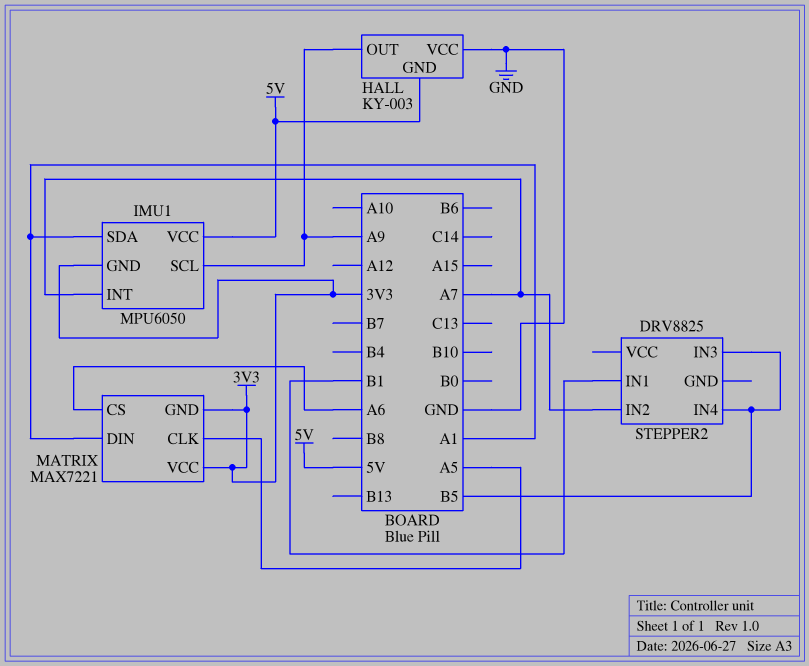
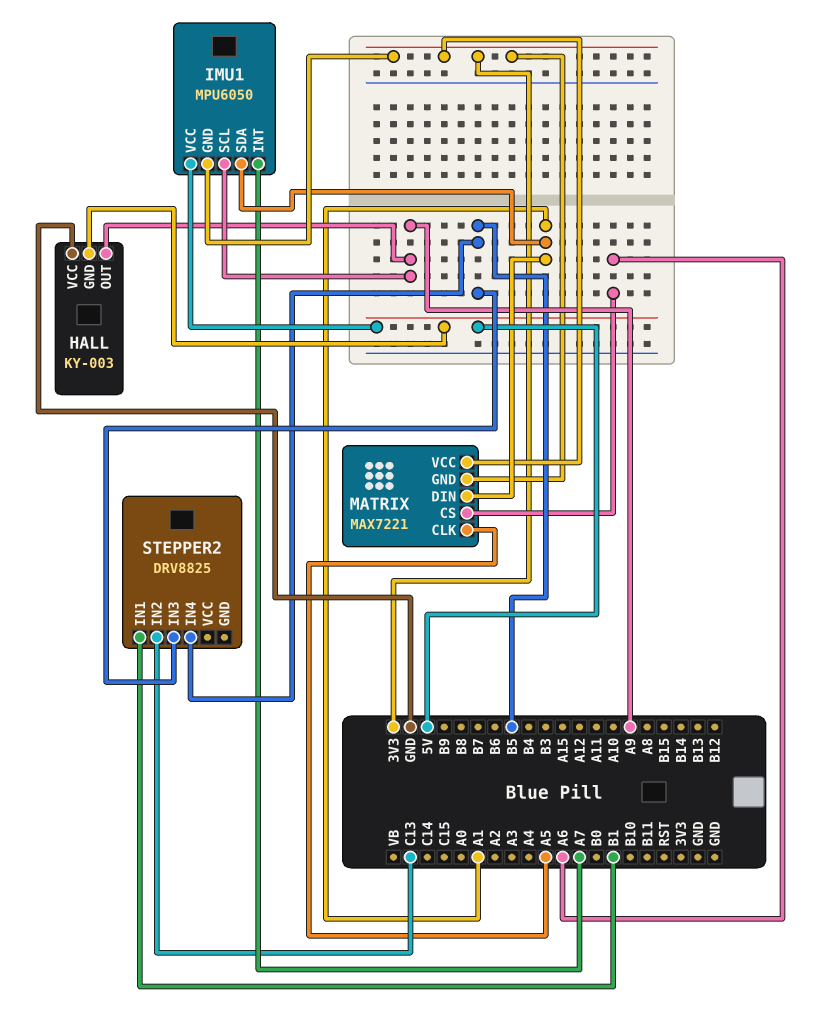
STEPPER2 pin IN2: A7 -> C13

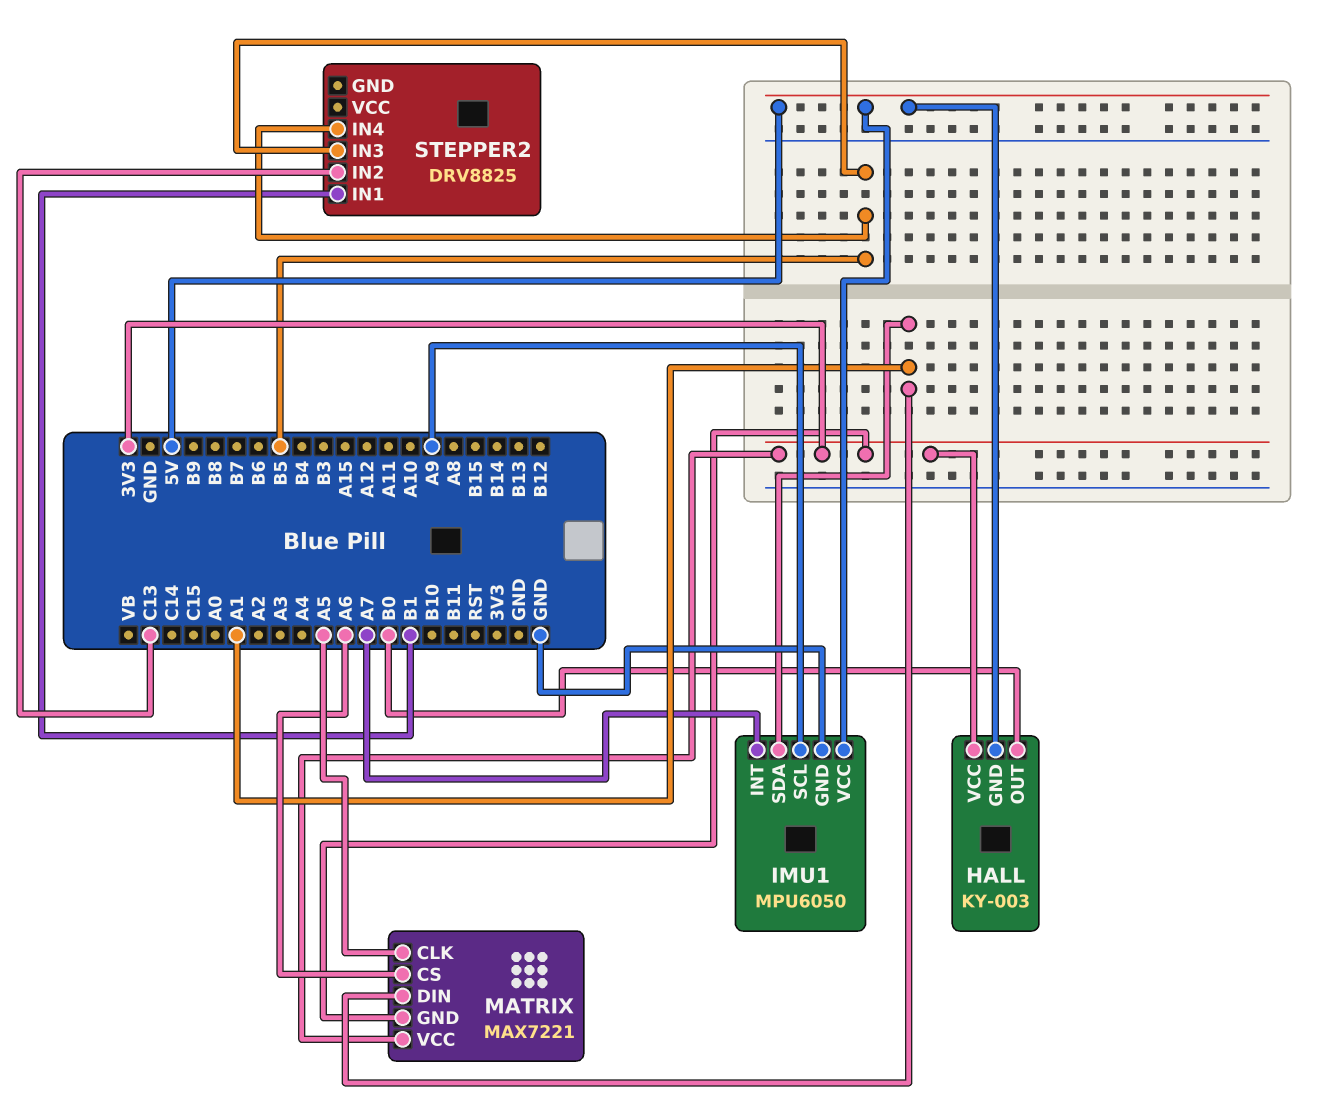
HALL pin OUT: A9 -> B0
HALL pin VCC: GND -> 3V3
IMU1 pin GND: 3V3 -> GND

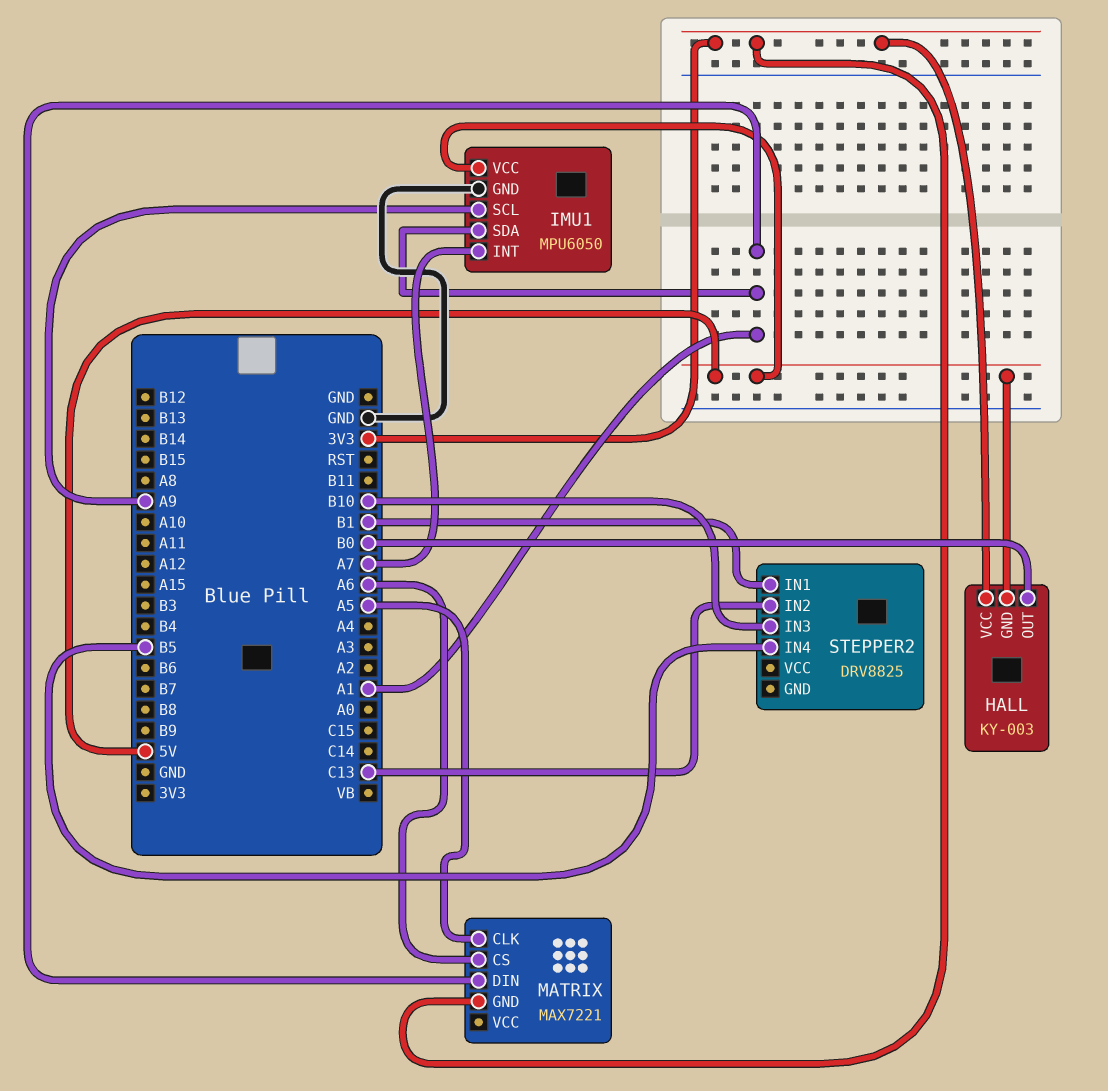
MATRIX pin VCC: 3V3 -> none
STEPPER2 pin IN3: B5 -> B10

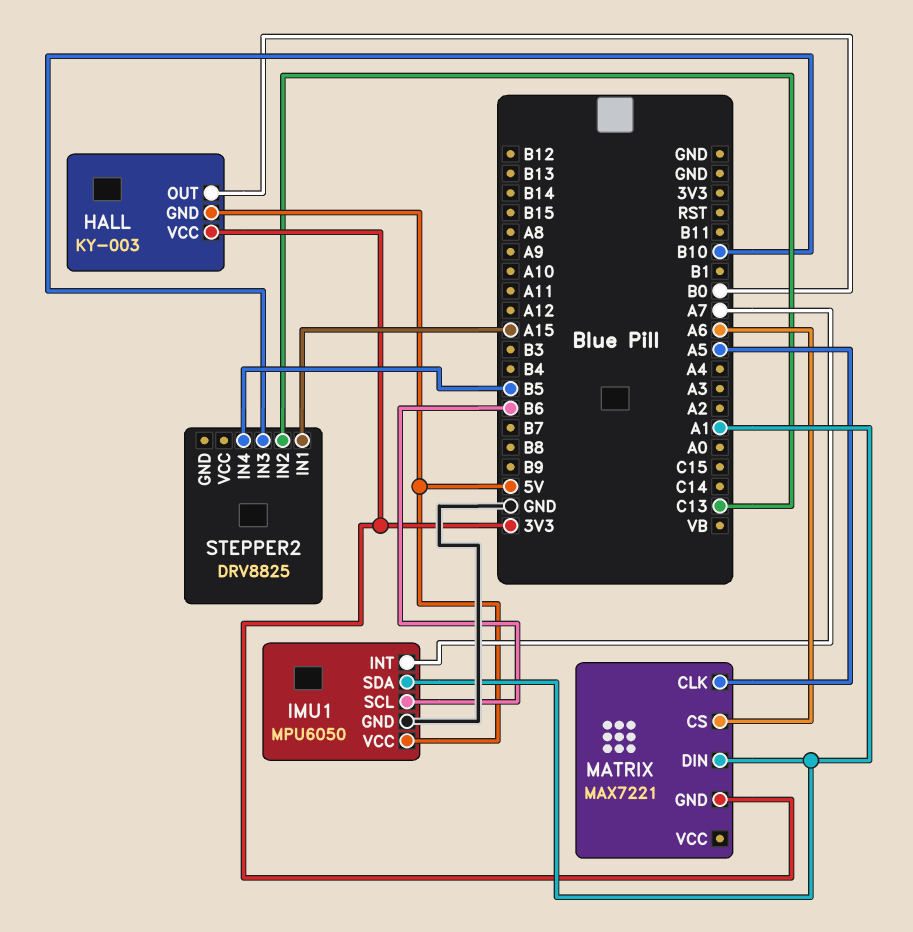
IMU1 pin SCL: A9 -> B6
STEPPER2 pin IN1: B1 -> A15

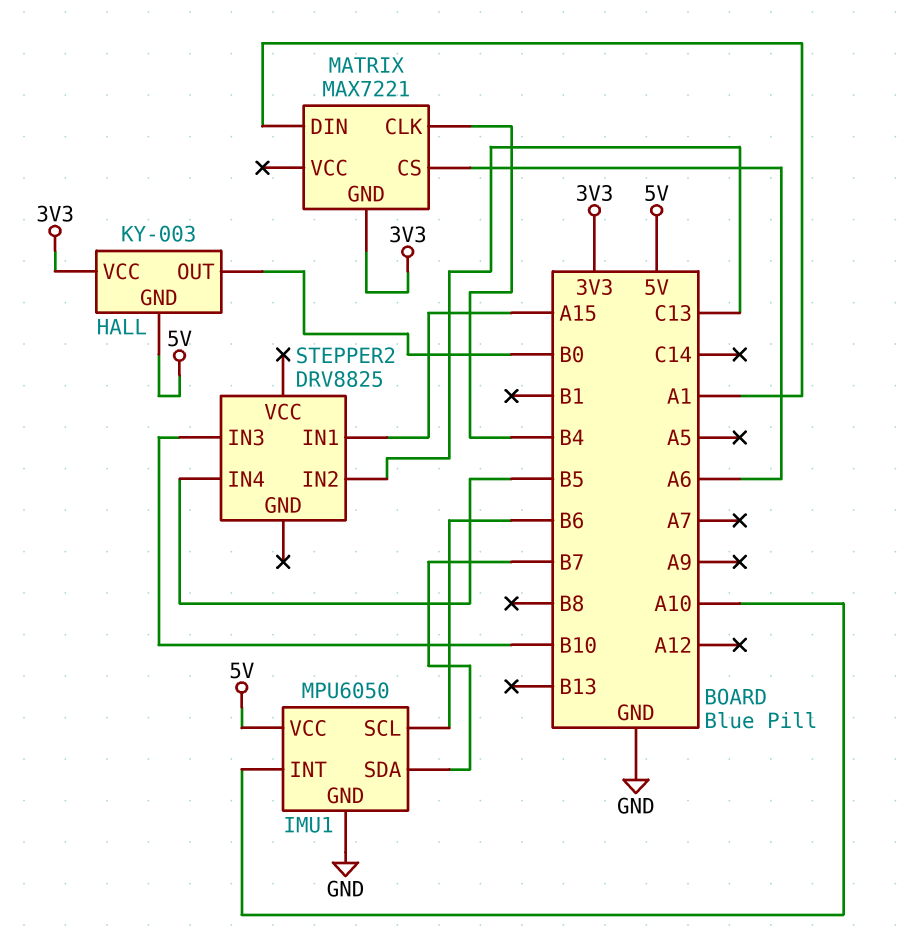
IMU1 pin INT: A7 -> A10
IMU1 pin SDA: A1 -> B7
MATRIX pin CLK: A5 -> B4

